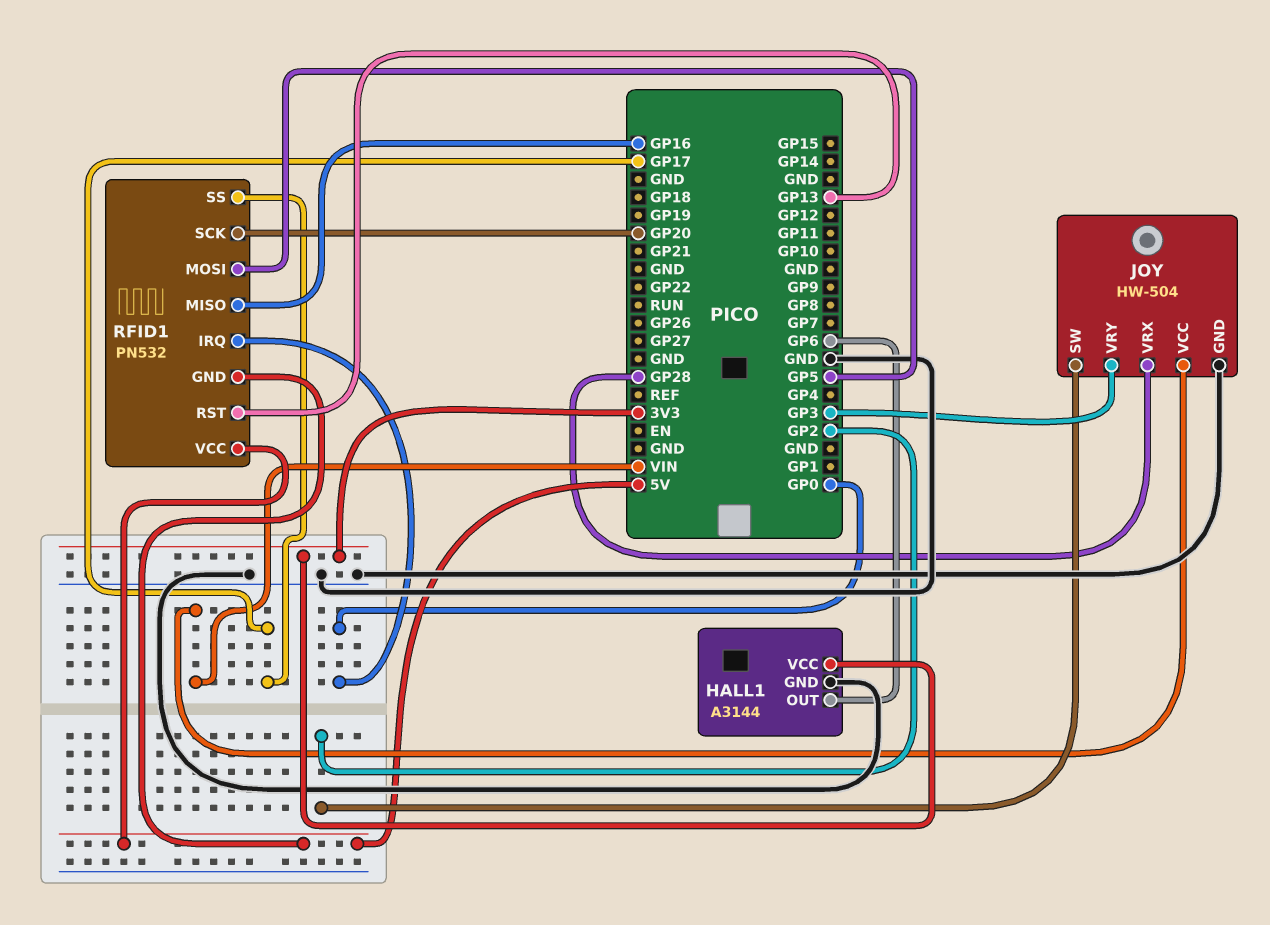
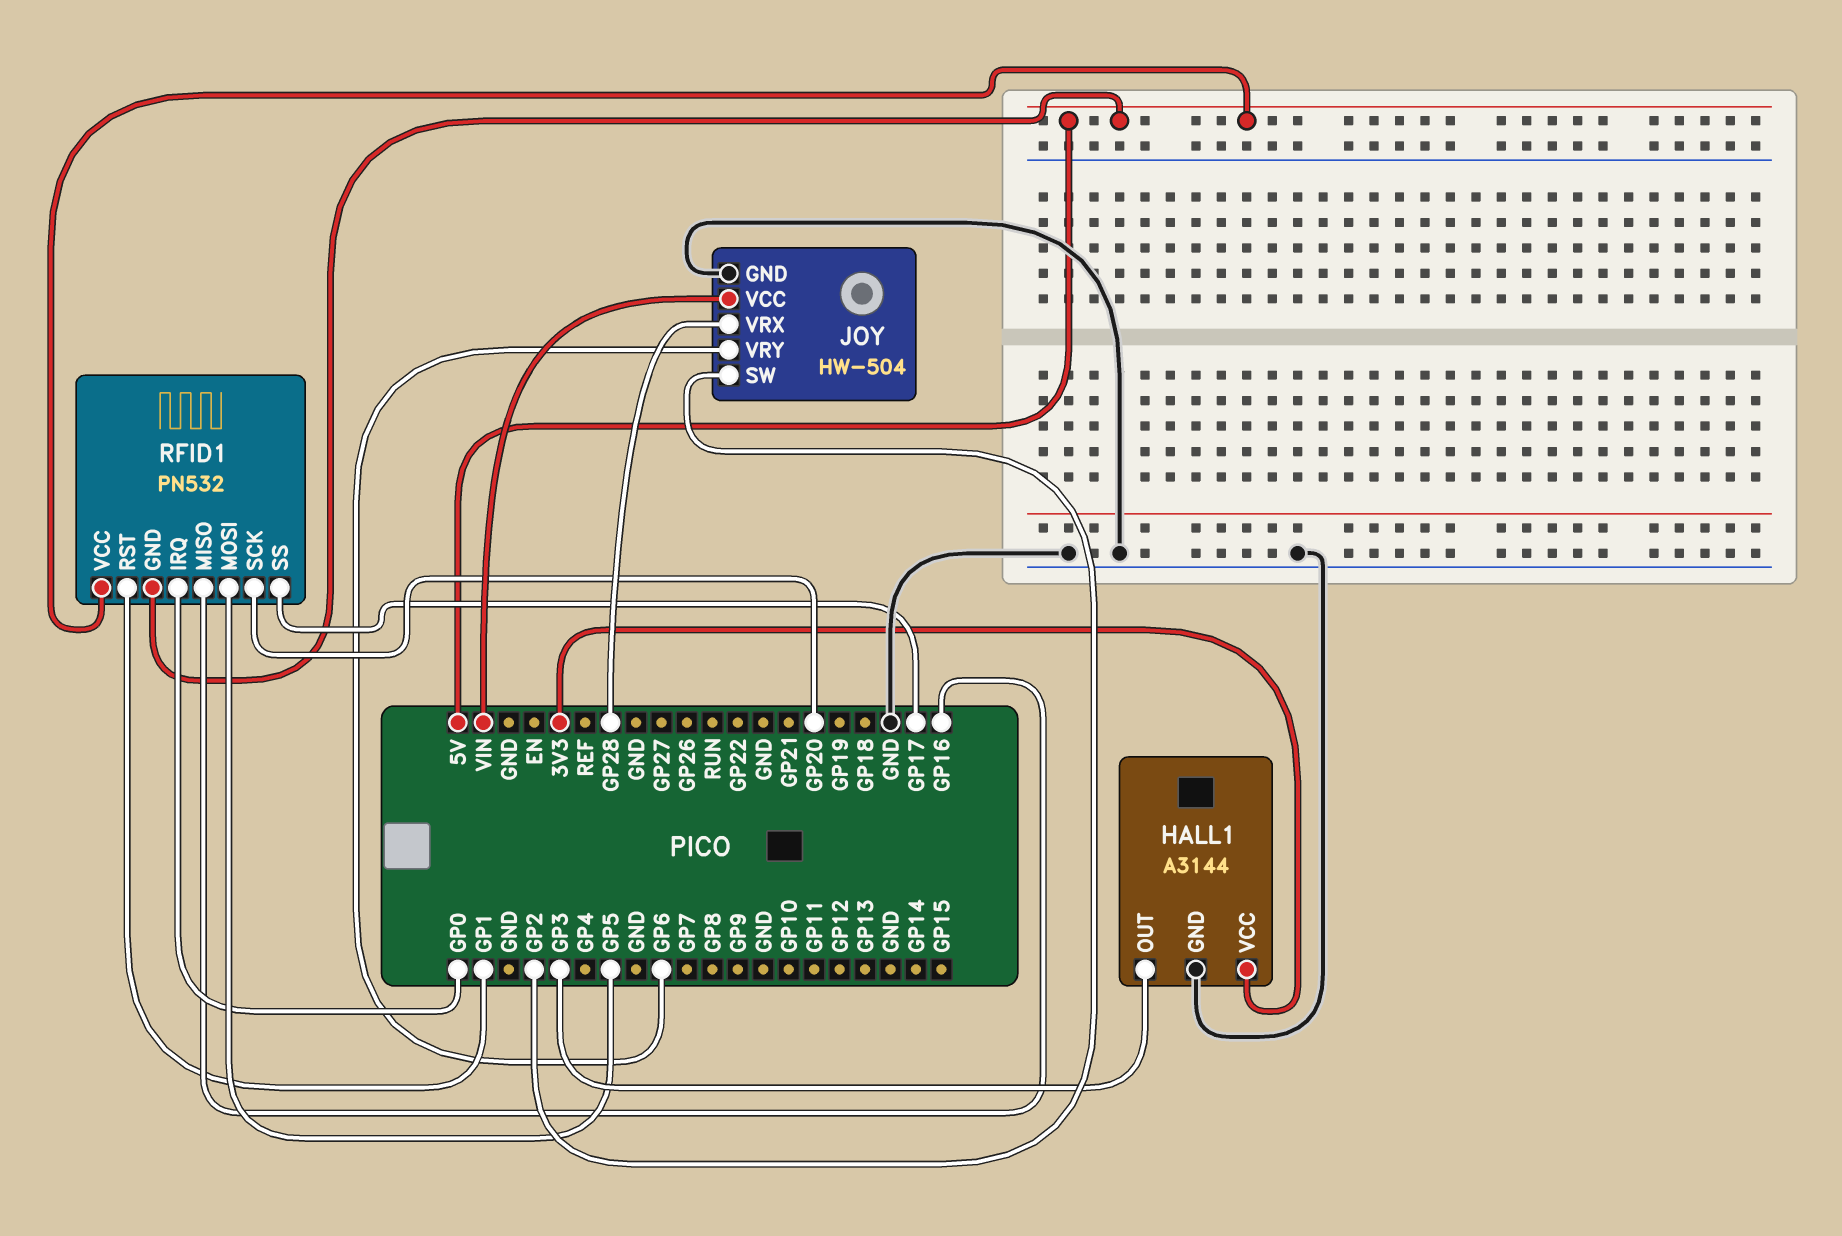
HALL1 pin OUT: GP6 -> GP3
JOY pin VRY: GP3 -> GP6
RFID1 pin RST: GP13 -> GP1

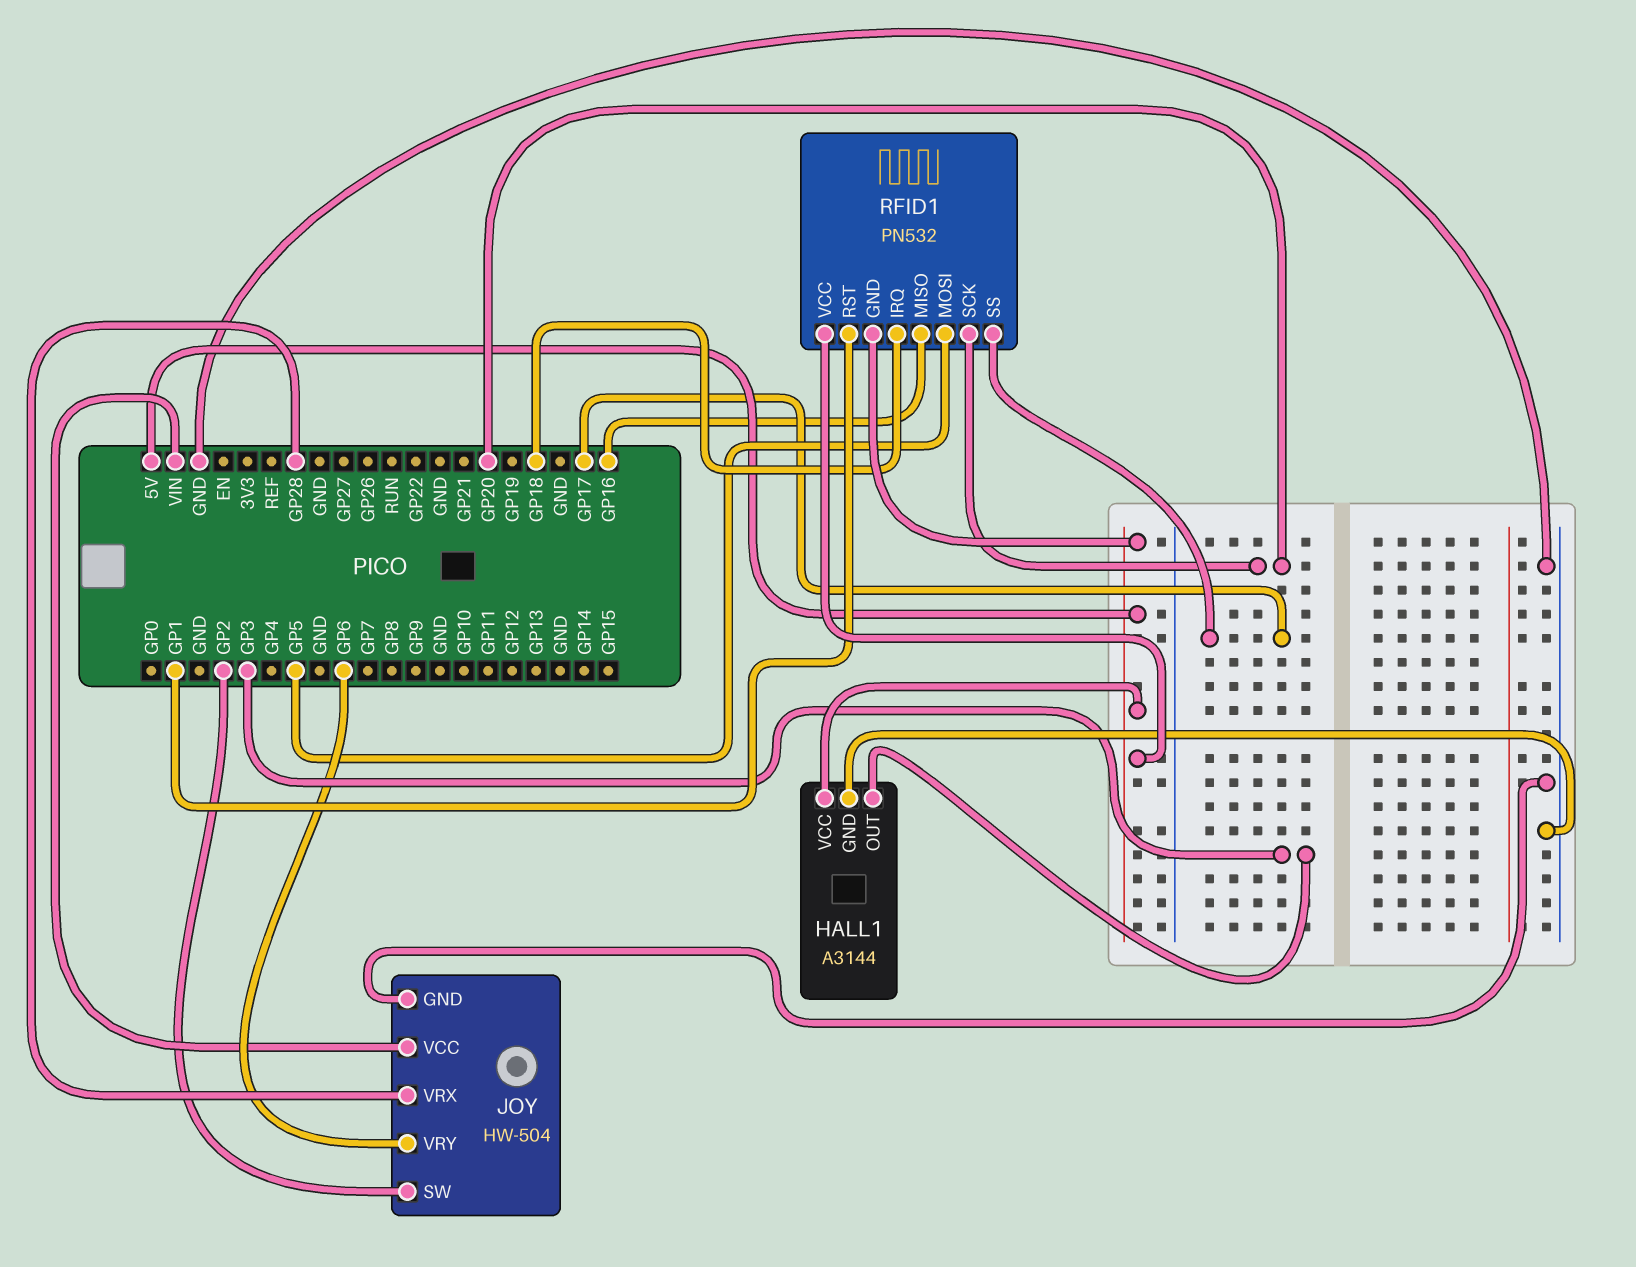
HALL1 pin VCC: 3V3 -> 5V
RFID1 pin IRQ: GP0 -> GP18

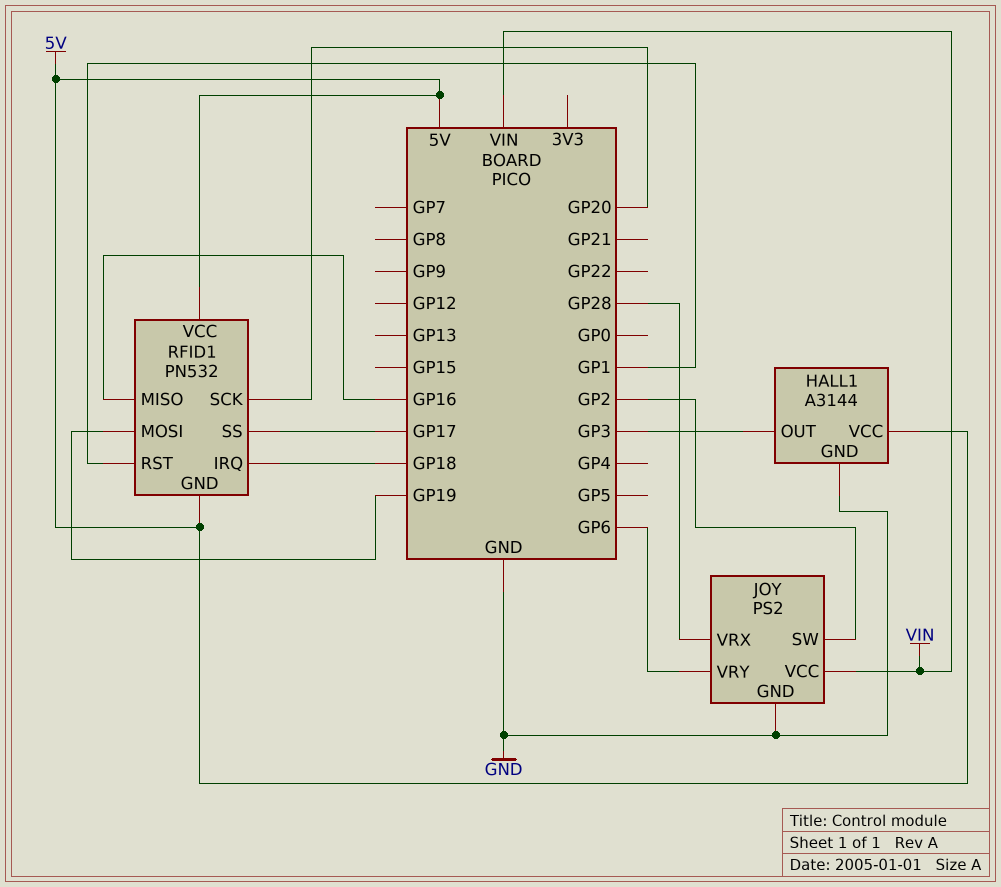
JOY: HW-504 -> PS2
RFID1 pin MOSI: GP5 -> GP19

